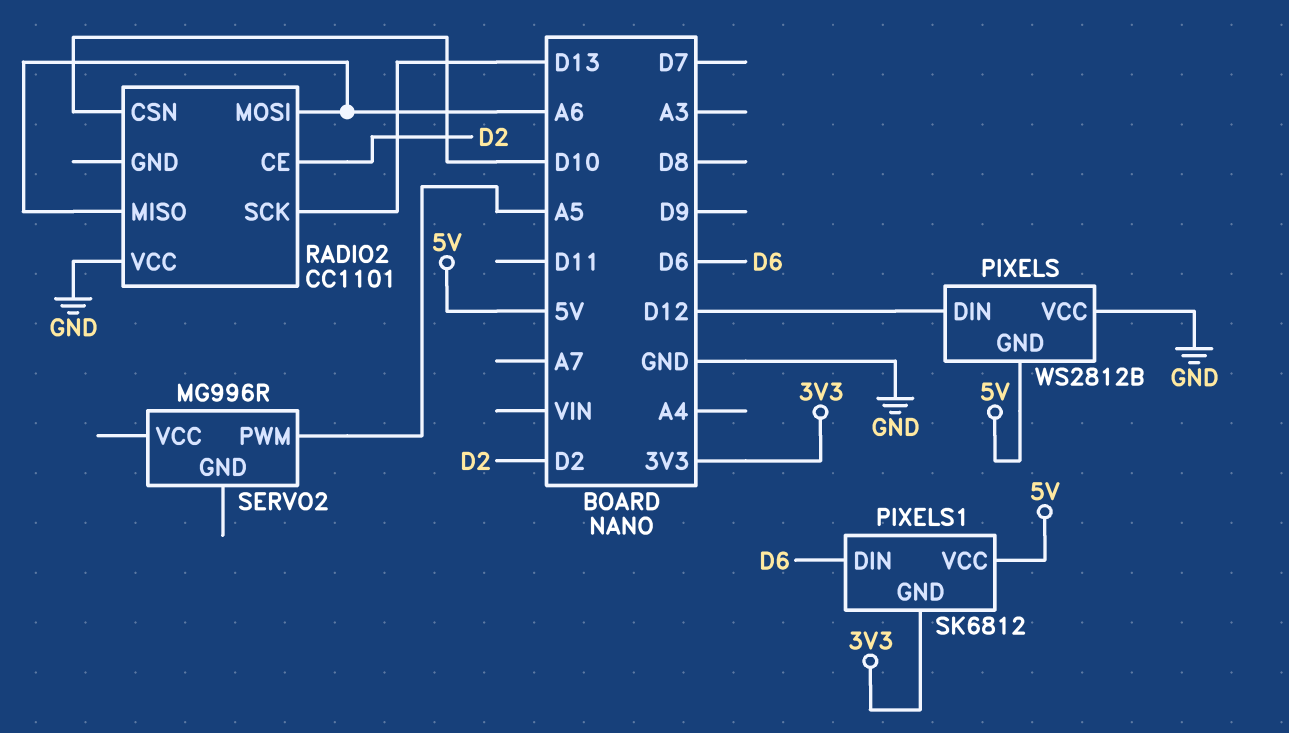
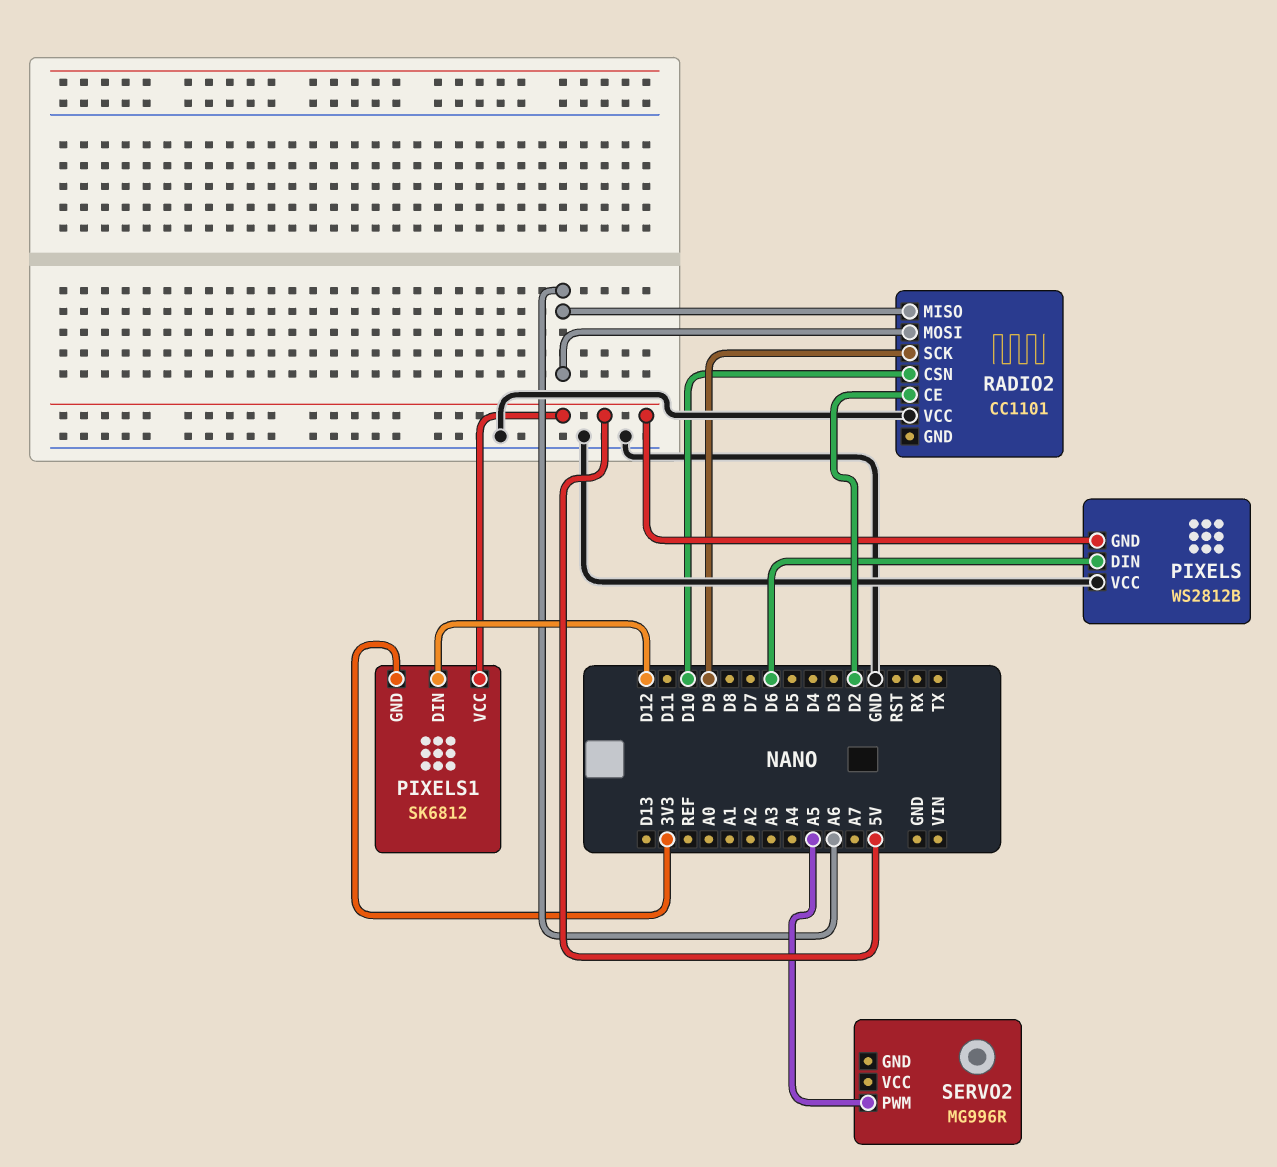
PIXELS pin DIN: D12 -> D6
PIXELS1 pin DIN: D6 -> D12
RADIO2 pin SCK: D13 -> D9

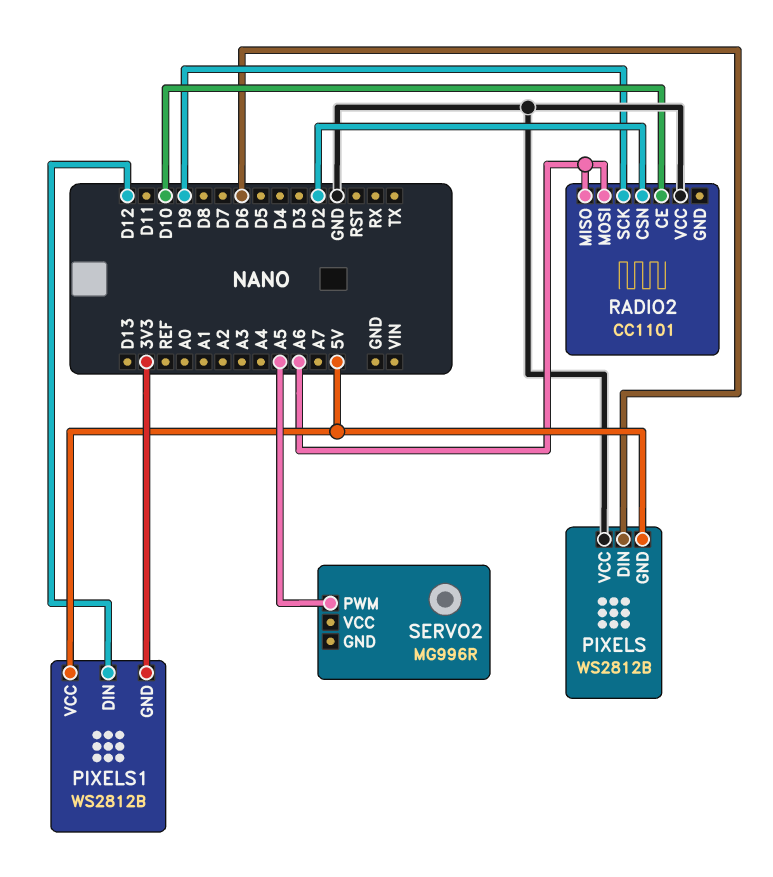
PIXELS1: SK6812 -> WS2812B
RADIO2 pin CE: D2 -> D10
RADIO2 pin CSN: D10 -> D2

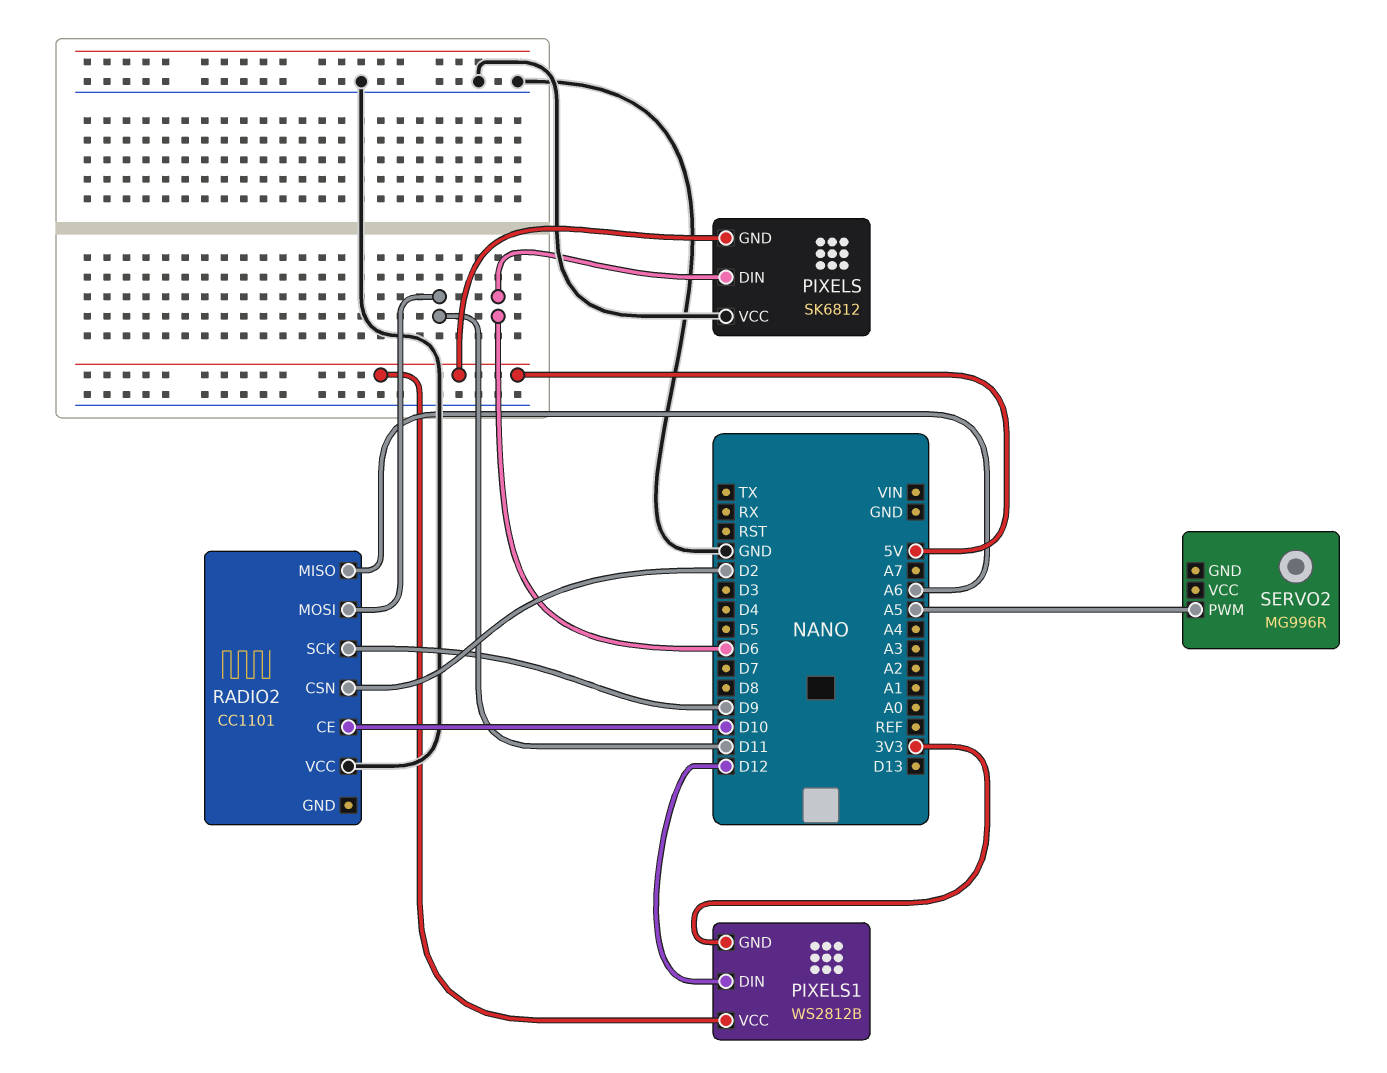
PIXELS: WS2812B -> SK6812
RADIO2 pin MOSI: A6 -> D11

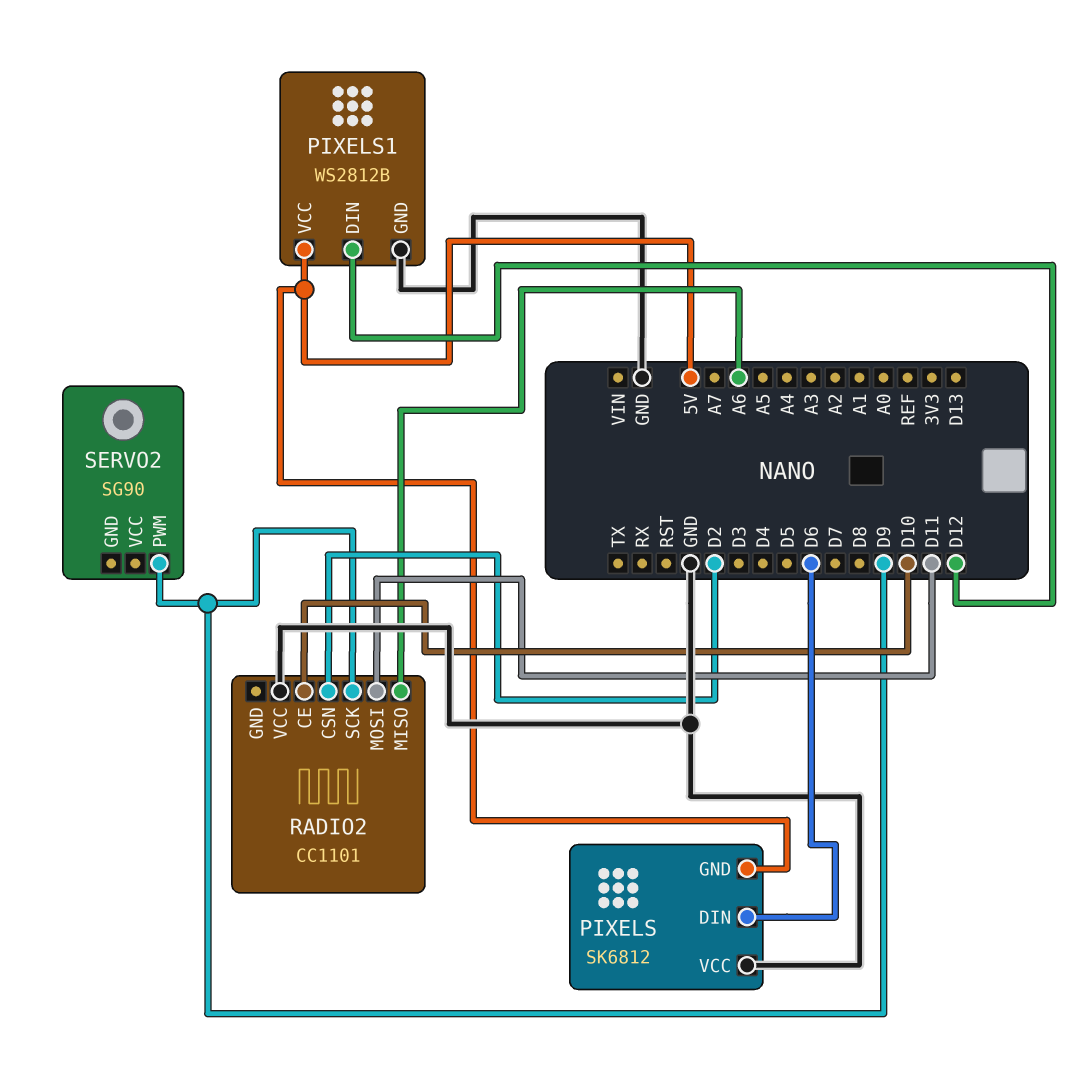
PIXELS1 pin GND: 3V3 -> GND
SERVO2: MG996R -> SG90
SERVO2 pin PWM: A5 -> D9

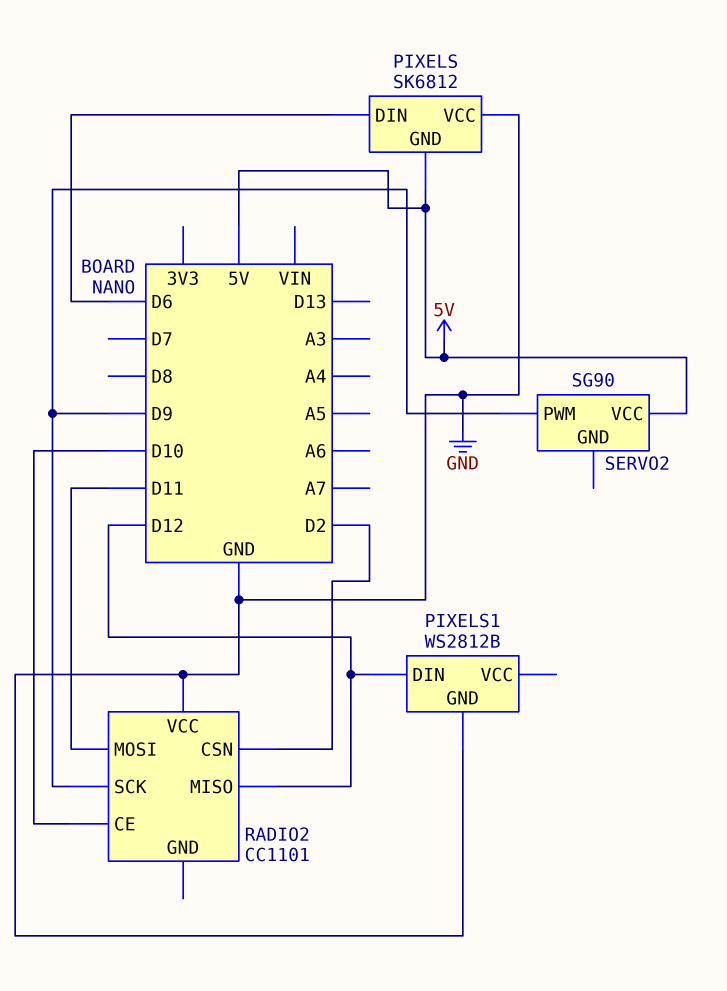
PIXELS1 pin VCC: 5V -> none
RADIO2 pin MISO: A6 -> D12
SERVO2 pin VCC: none -> 5V

